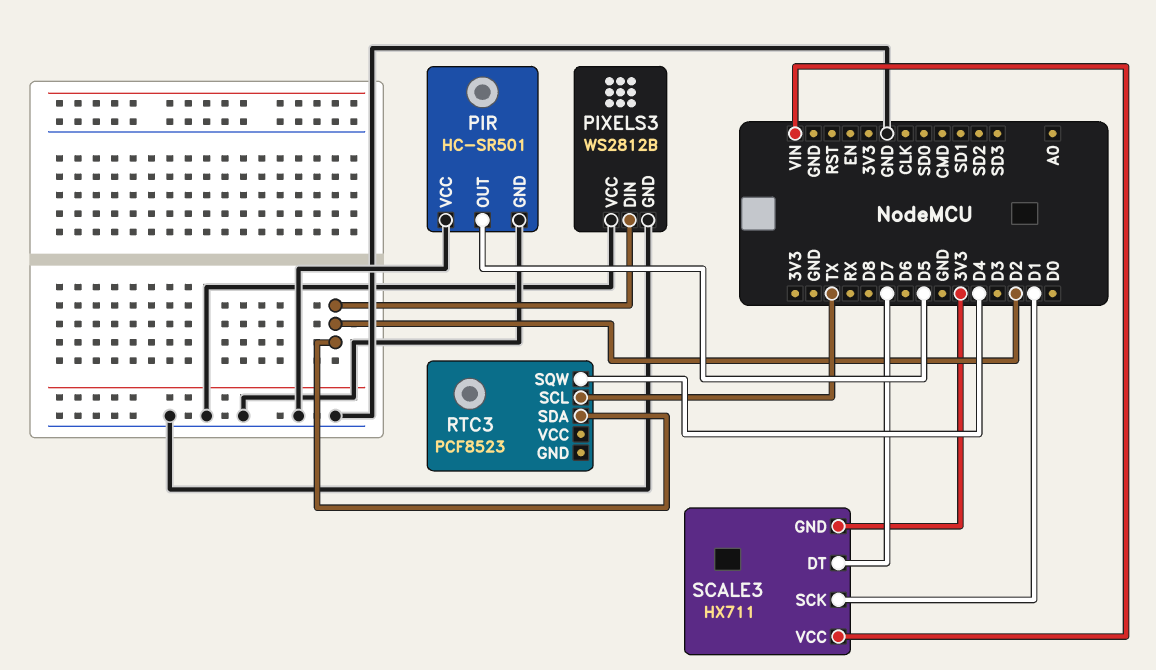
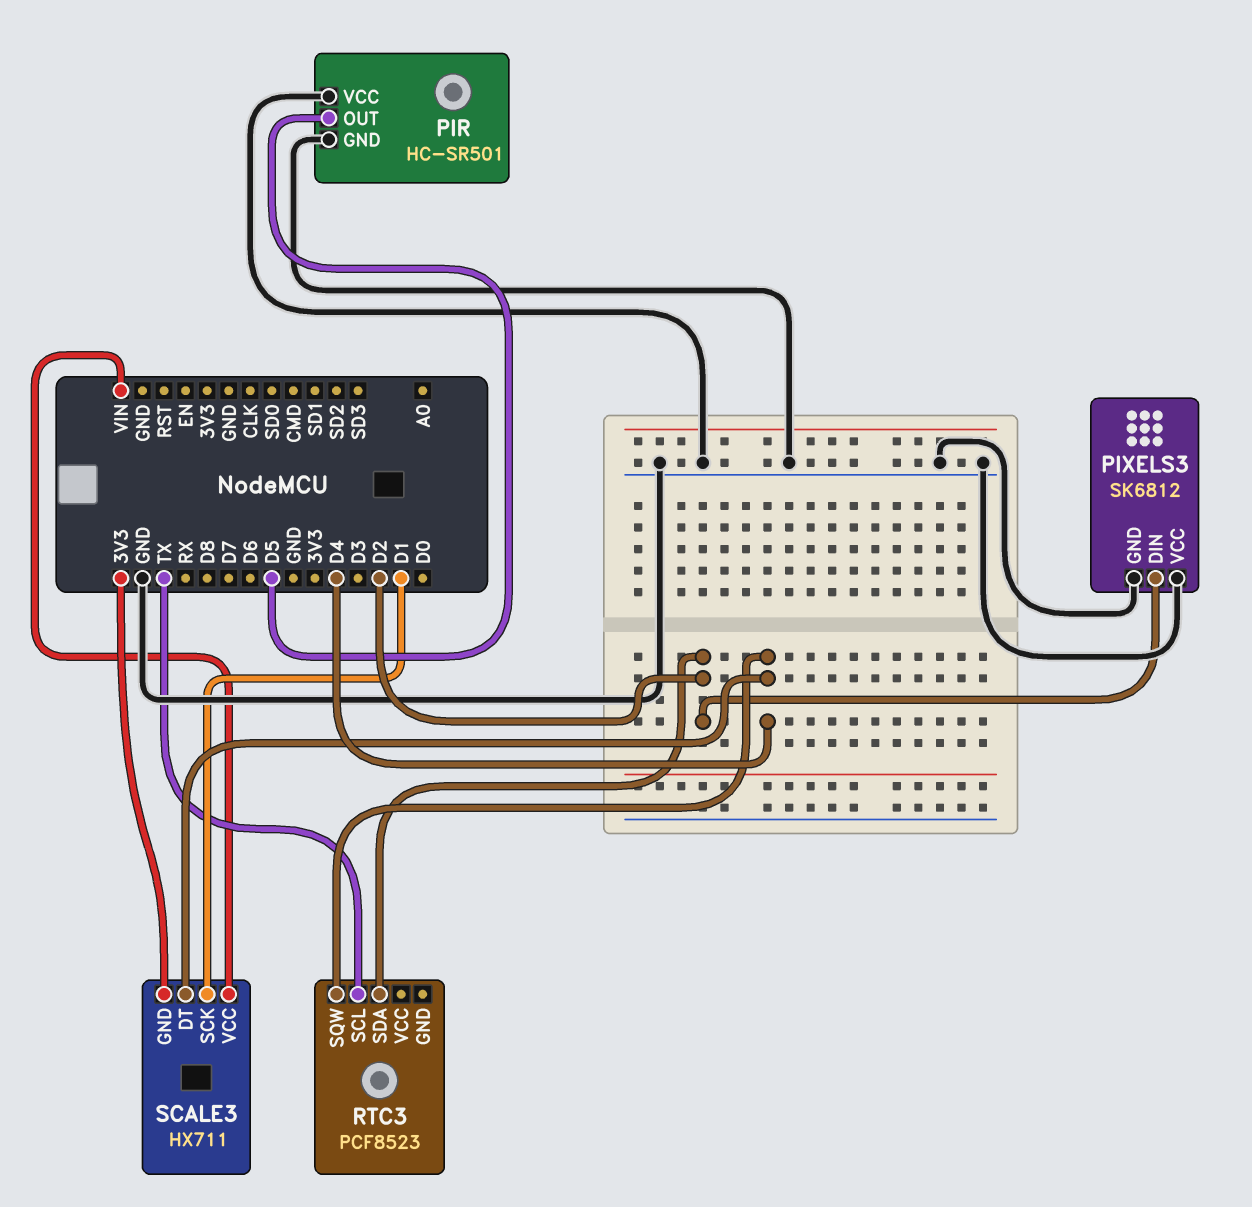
PIXELS3: WS2812B -> SK6812
SCALE3 pin DT: D7 -> D4

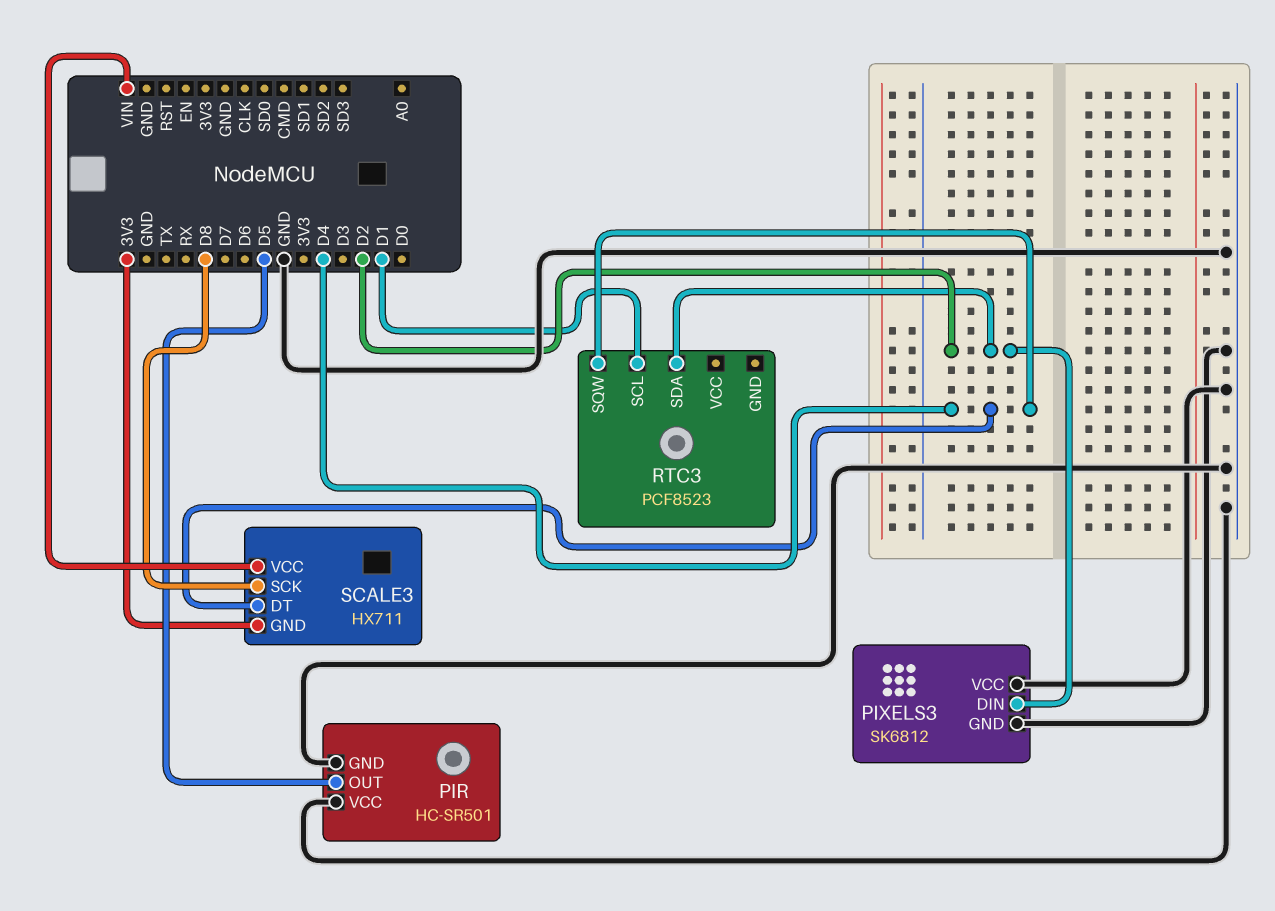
RTC3 pin SCL: TX -> D1
SCALE3 pin SCK: D1 -> D8

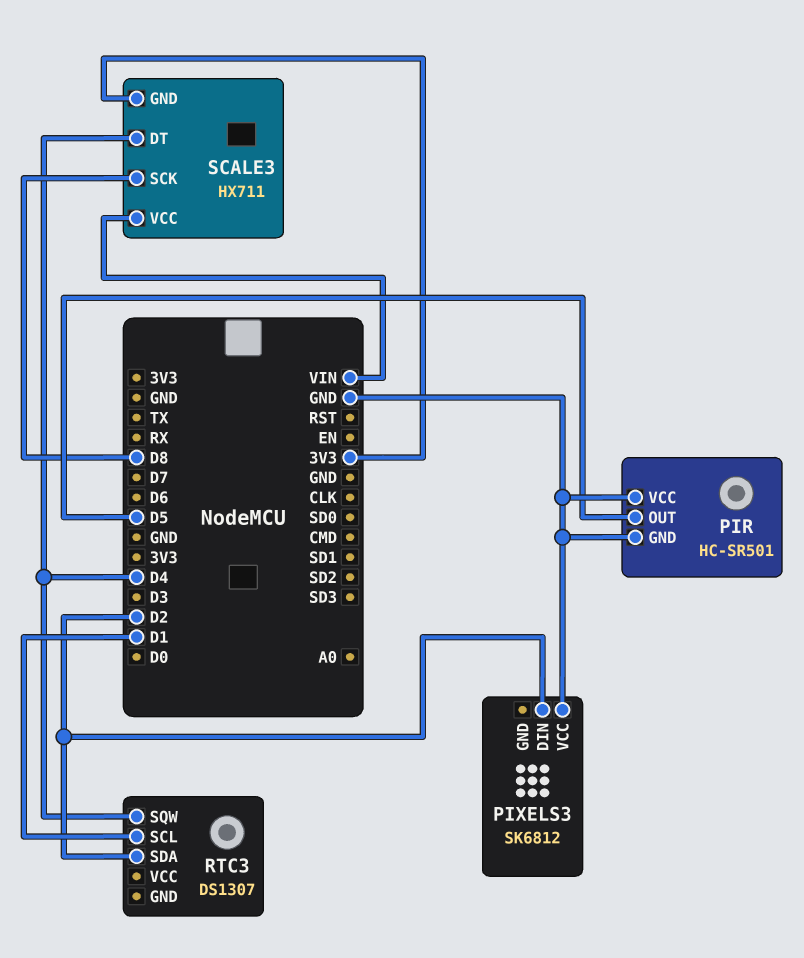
PIXELS3 pin GND: GND -> none
RTC3: PCF8523 -> DS1307

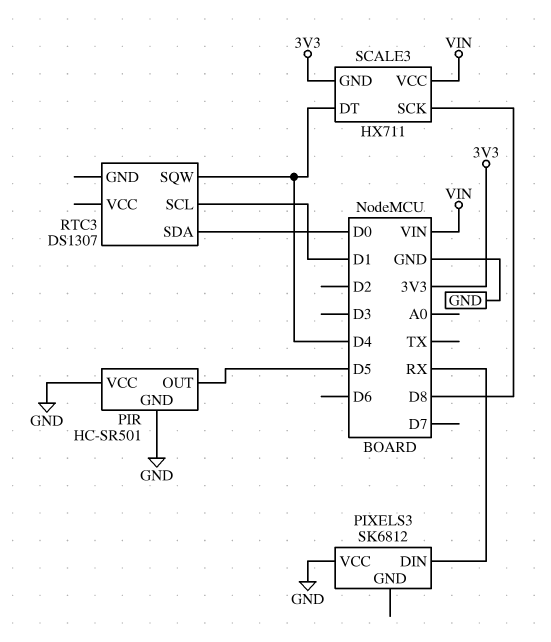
PIXELS3 pin DIN: D2 -> RX
RTC3 pin SDA: D2 -> D0

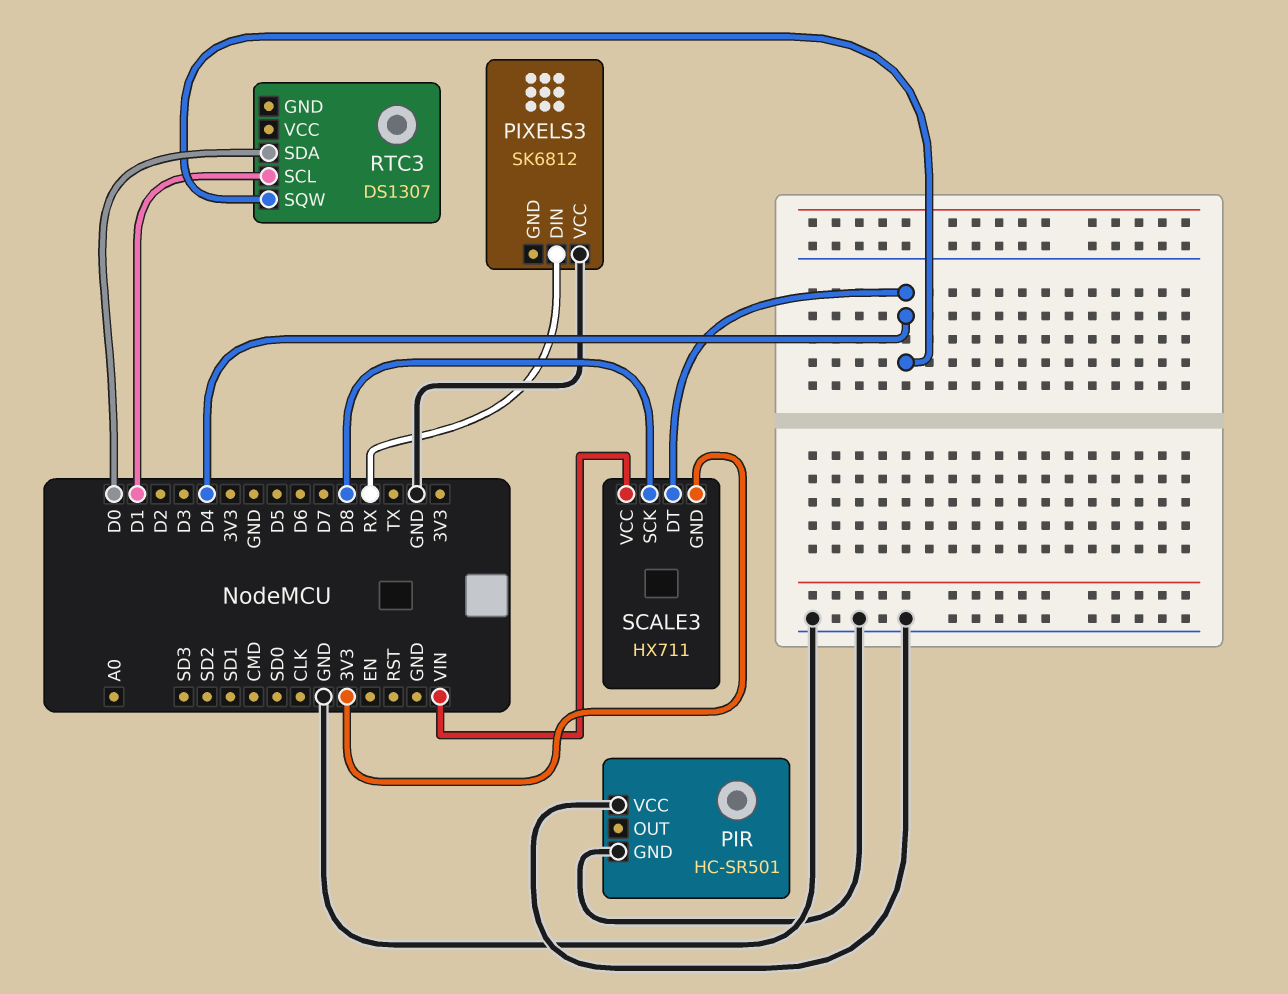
PIR pin OUT: D5 -> none

